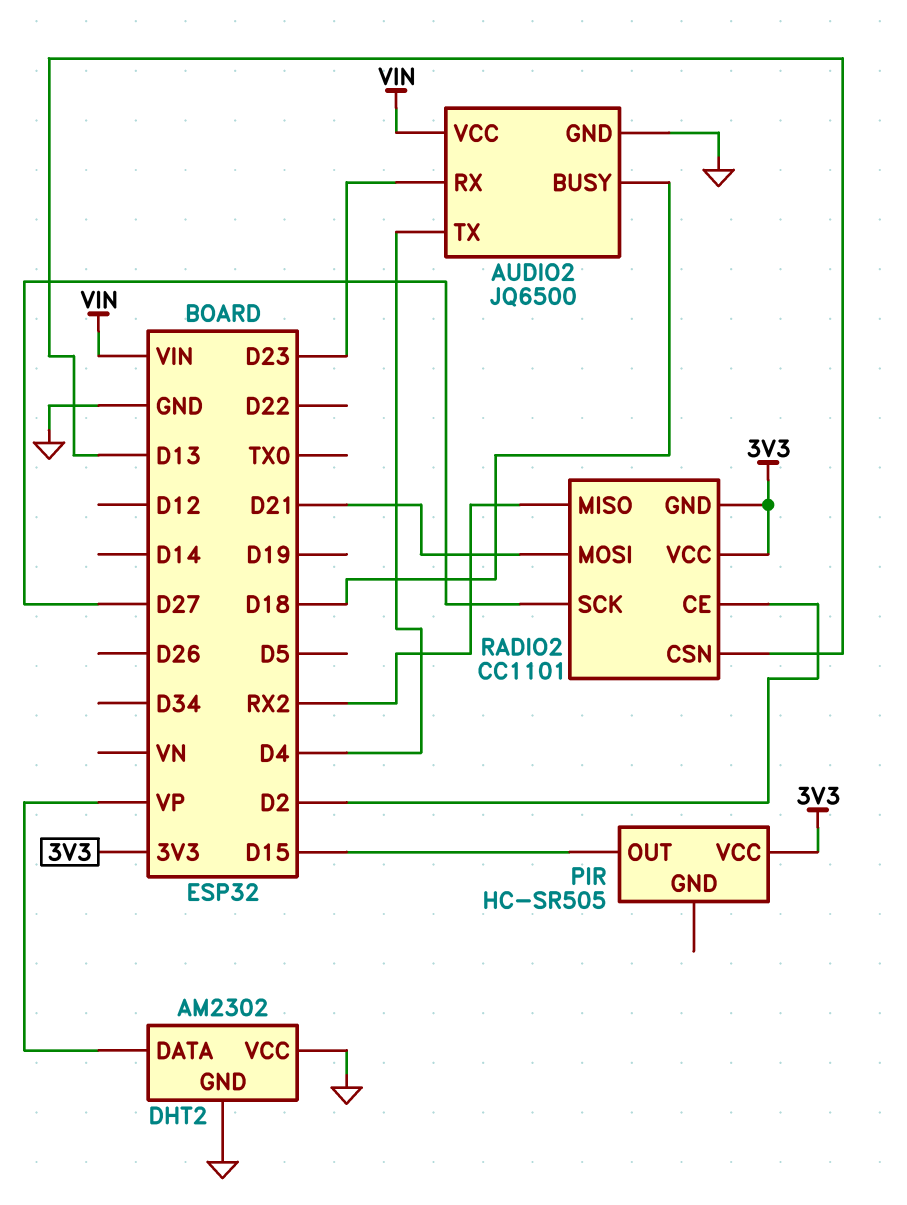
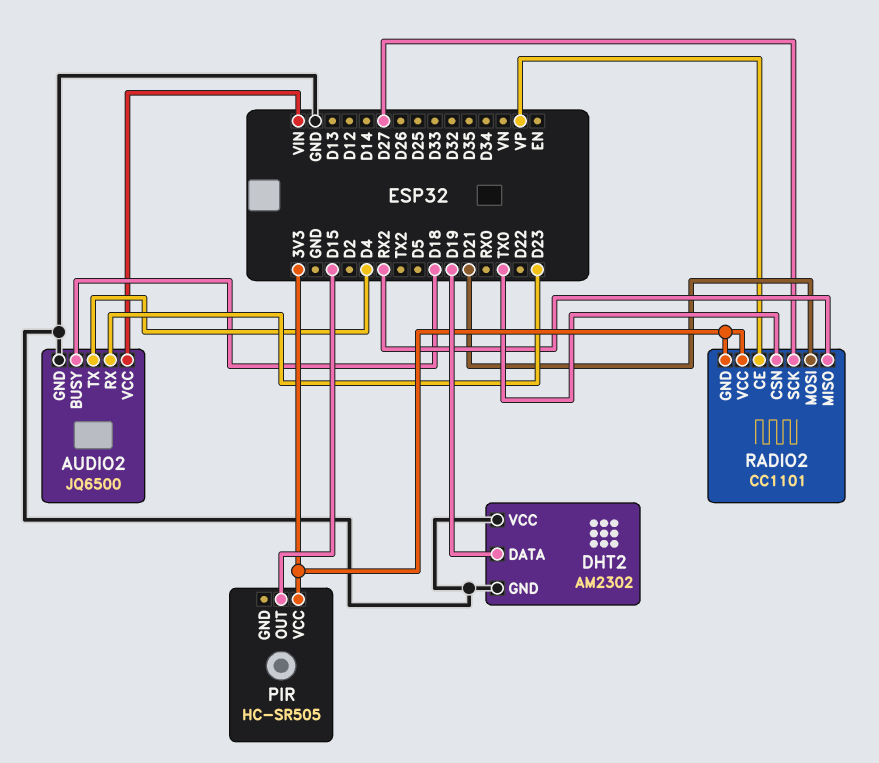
DHT2 pin DATA: VP -> D19
RADIO2 pin CE: D2 -> VP
RADIO2 pin CSN: D13 -> TX0

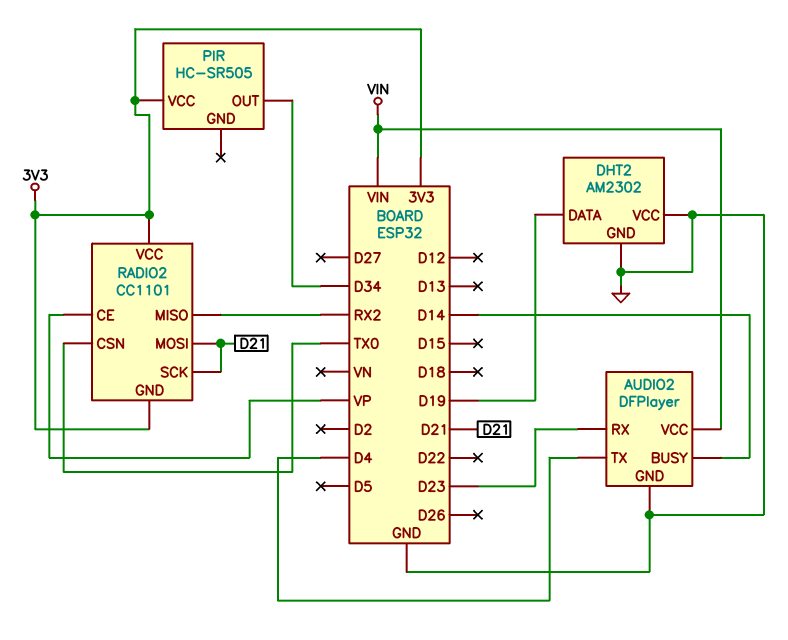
AUDIO2: JQ6500 -> DFPlayer
AUDIO2 pin BUSY: D18 -> D14
PIR pin OUT: D15 -> D34
RADIO2 pin SCK: D27 -> D21

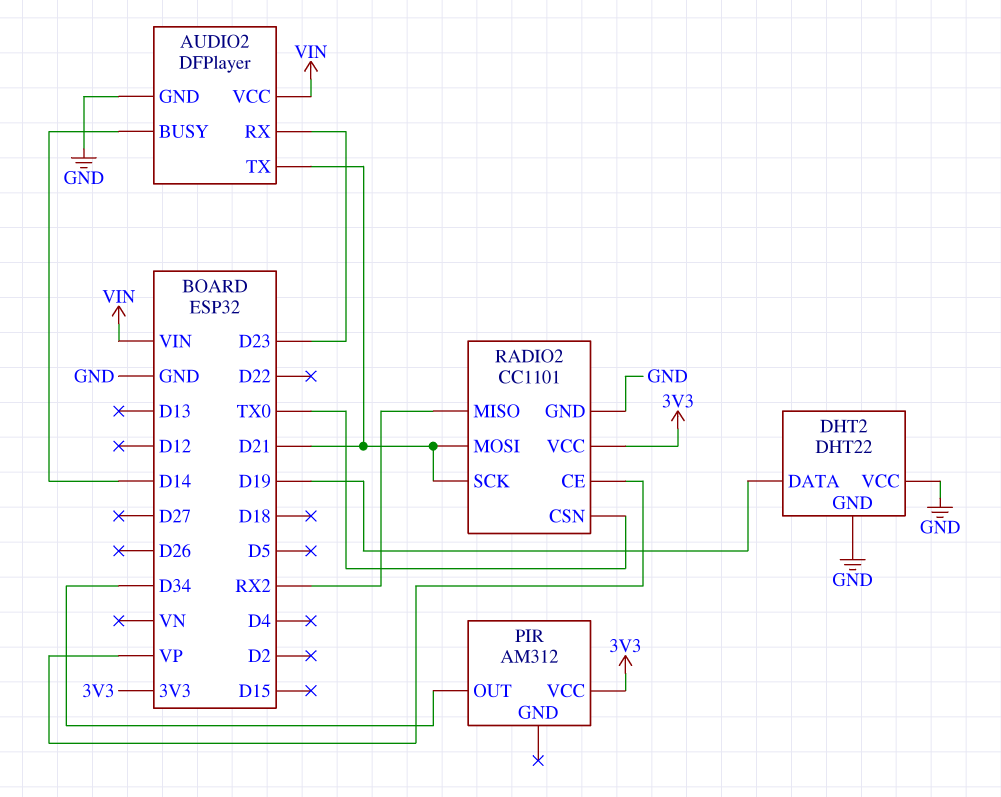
AUDIO2 pin TX: D4 -> D21
DHT2: AM2302 -> DHT22
PIR: HC-SR505 -> AM312
RADIO2 pin GND: 3V3 -> GND

